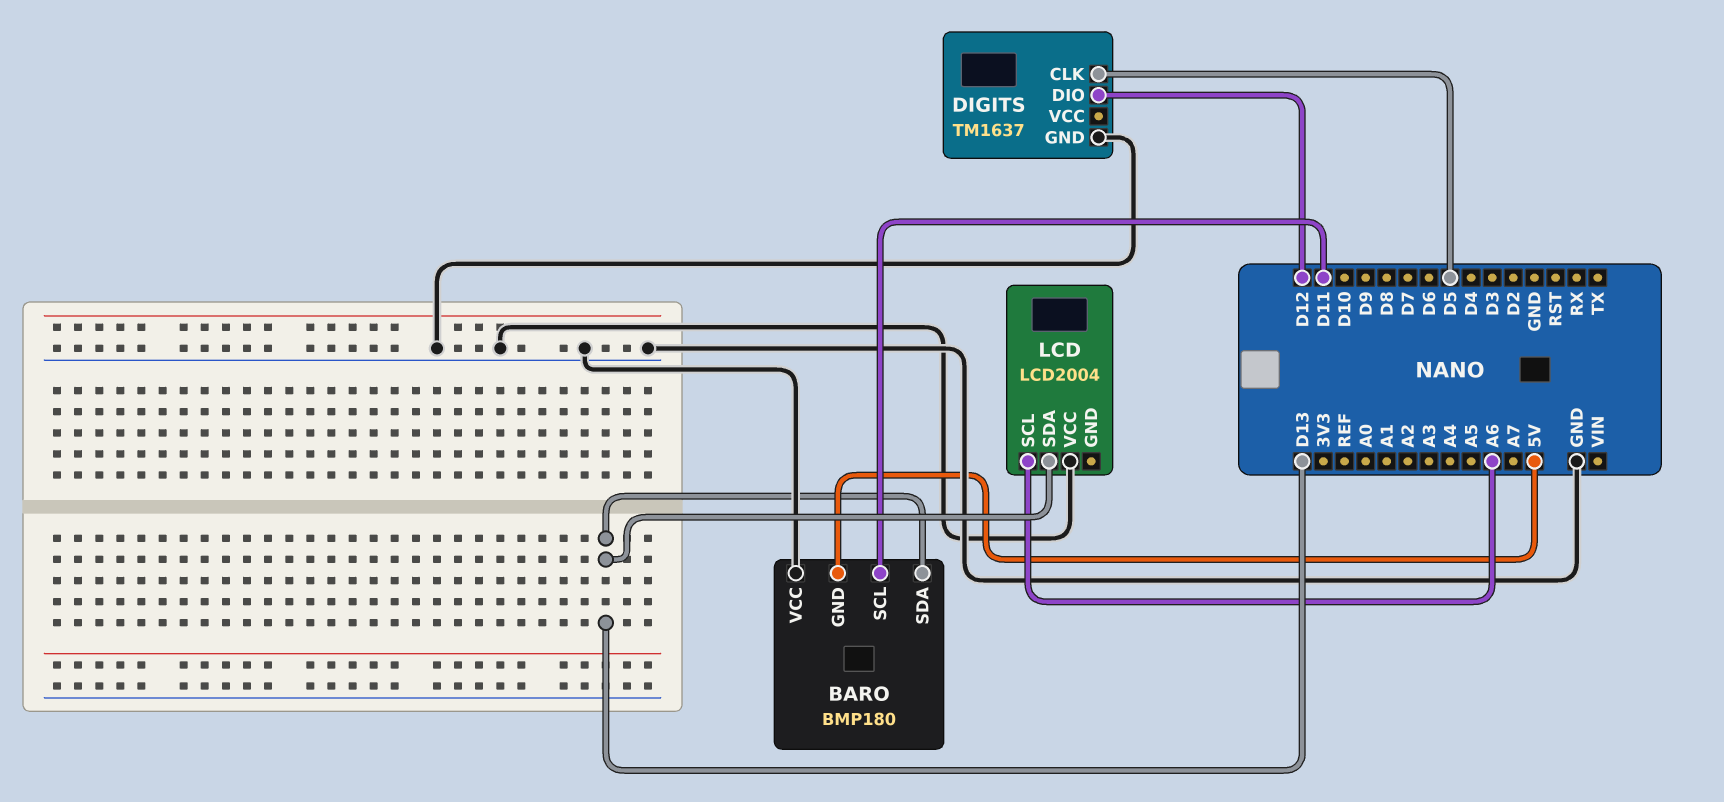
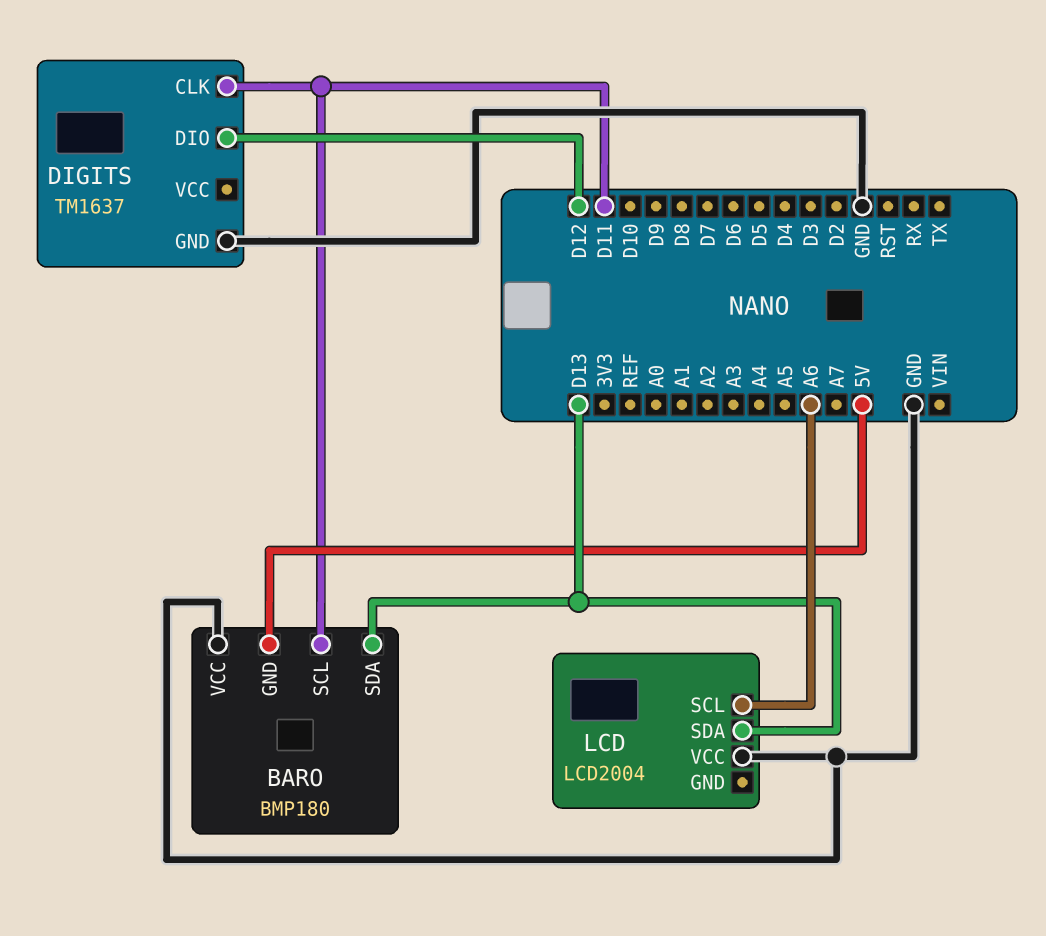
DIGITS pin CLK: D5 -> D11

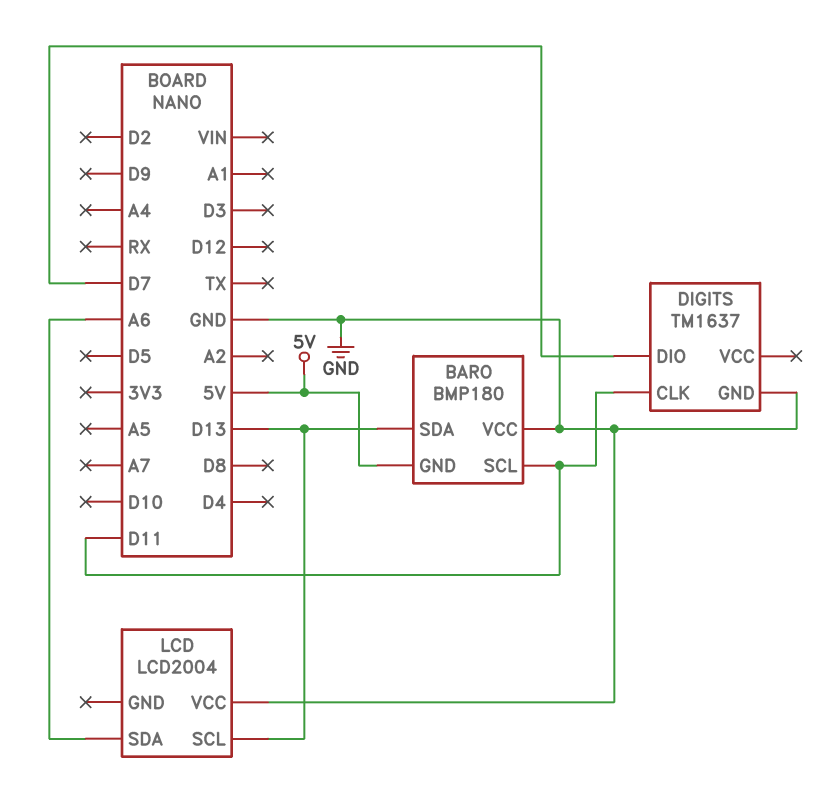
DIGITS pin DIO: D12 -> D7
LCD pin SCL: A6 -> D13
LCD pin SDA: D13 -> A6

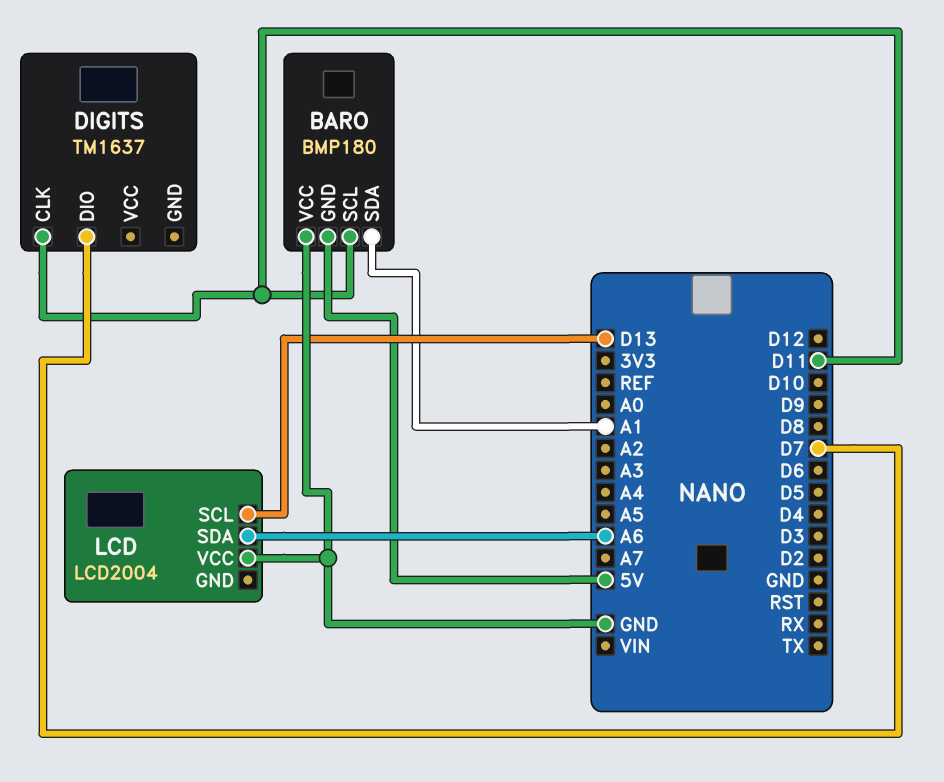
BARO pin SDA: D13 -> A1
DIGITS pin GND: GND -> none

